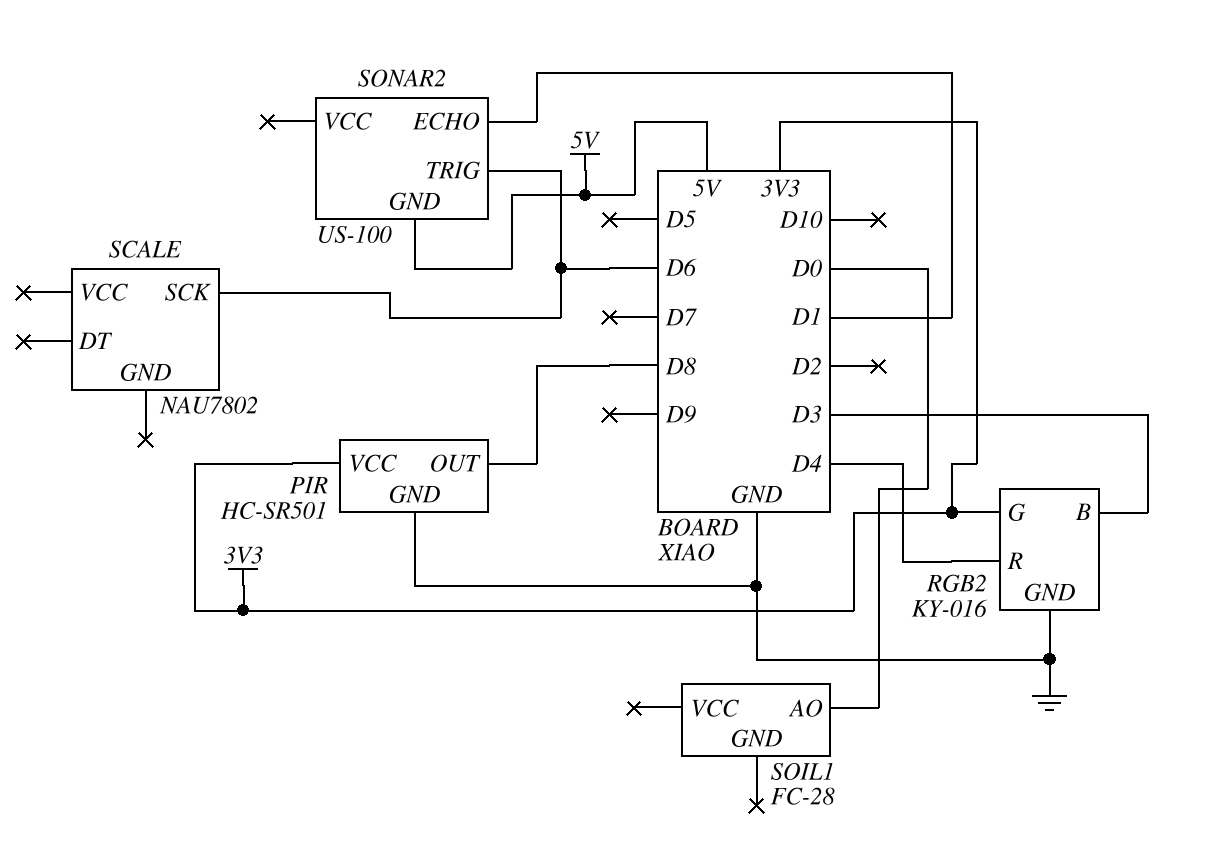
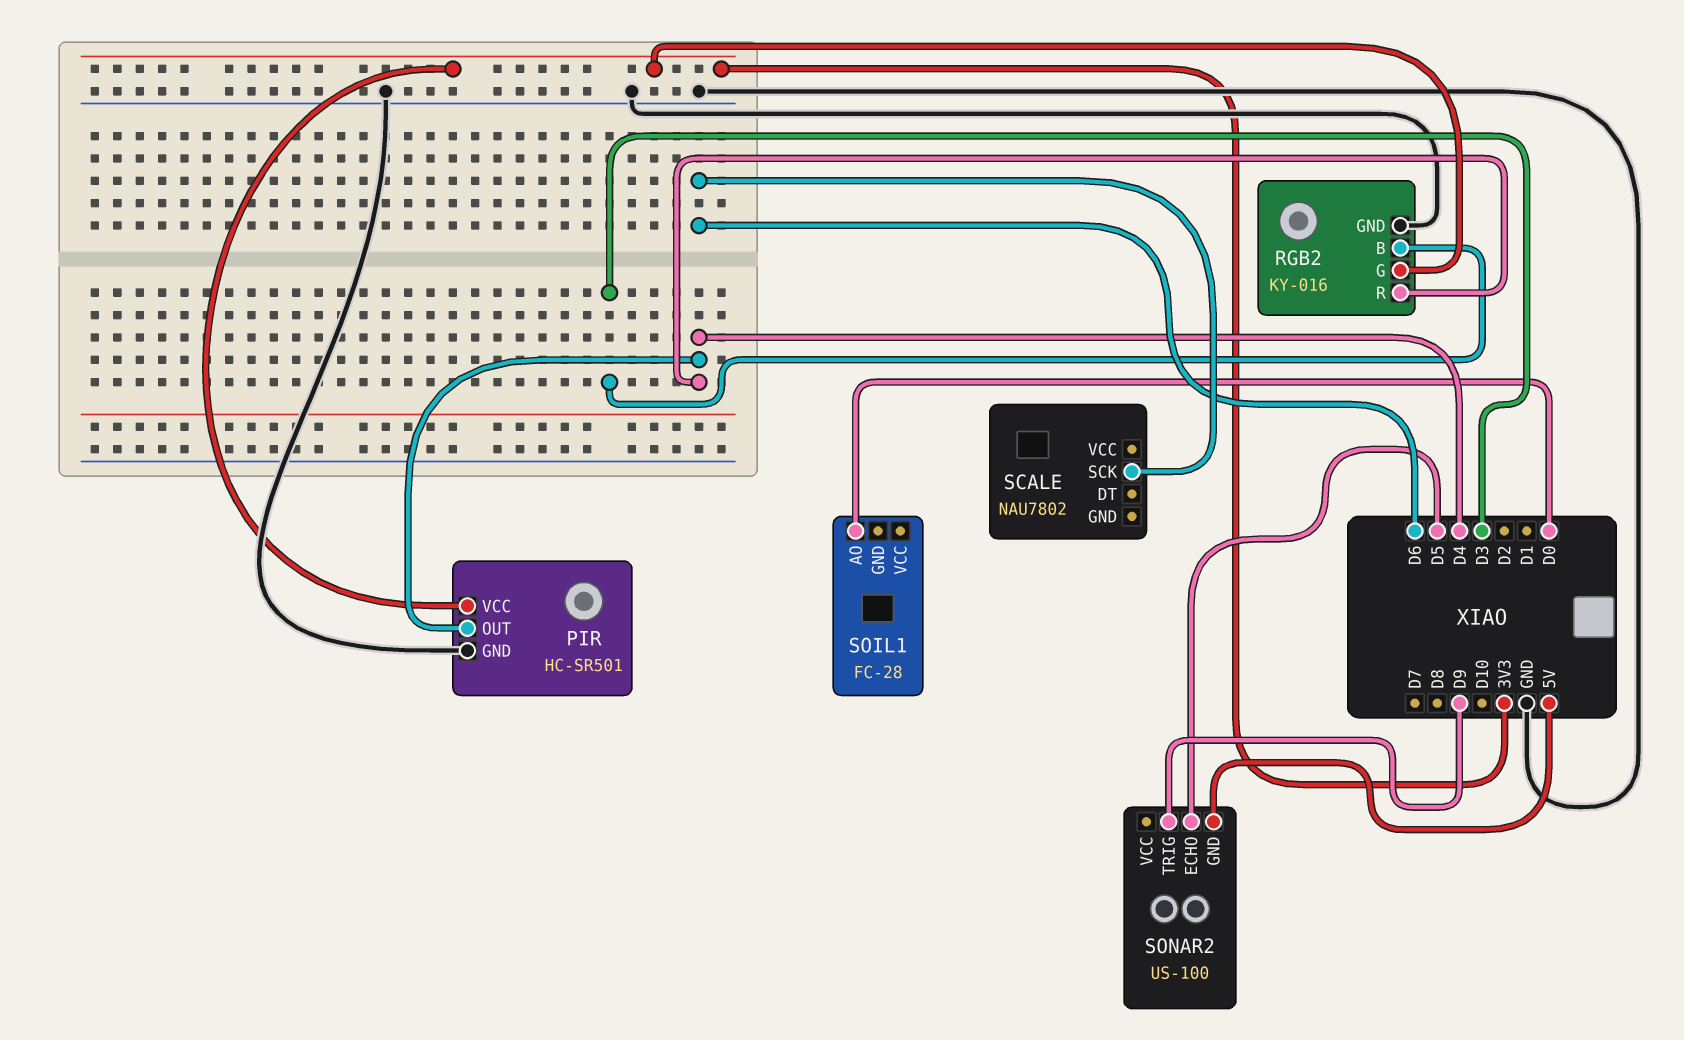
PIR pin OUT: D8 -> D4
SONAR2 pin ECHO: D1 -> D5
SONAR2 pin TRIG: D6 -> D9

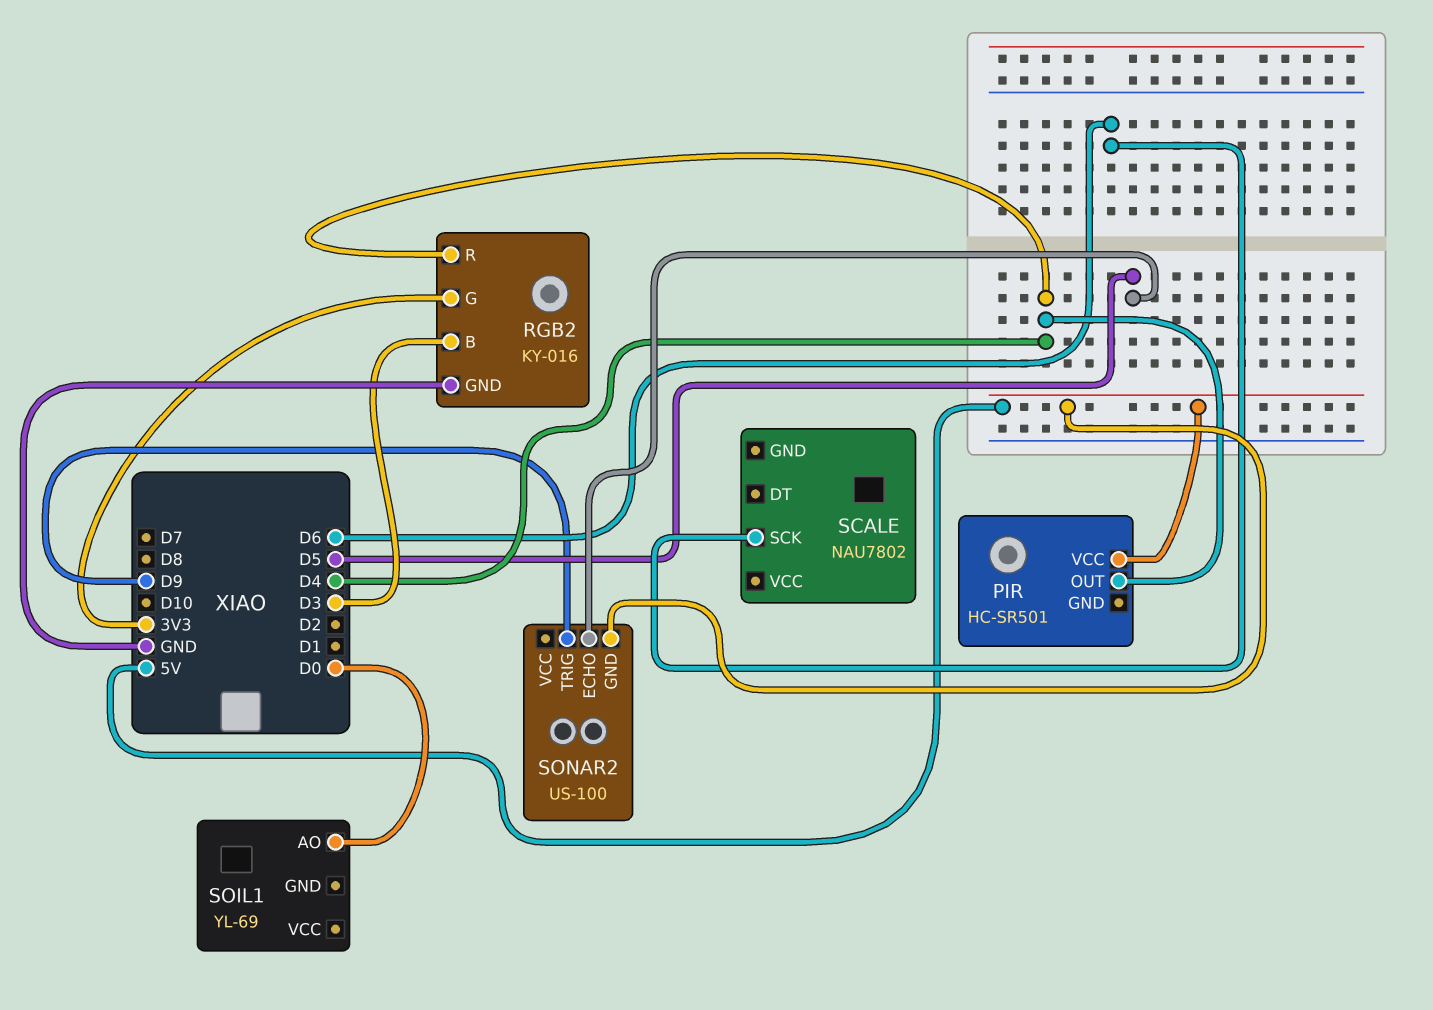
PIR pin GND: GND -> none
PIR pin VCC: 3V3 -> 5V
SOIL1: FC-28 -> YL-69

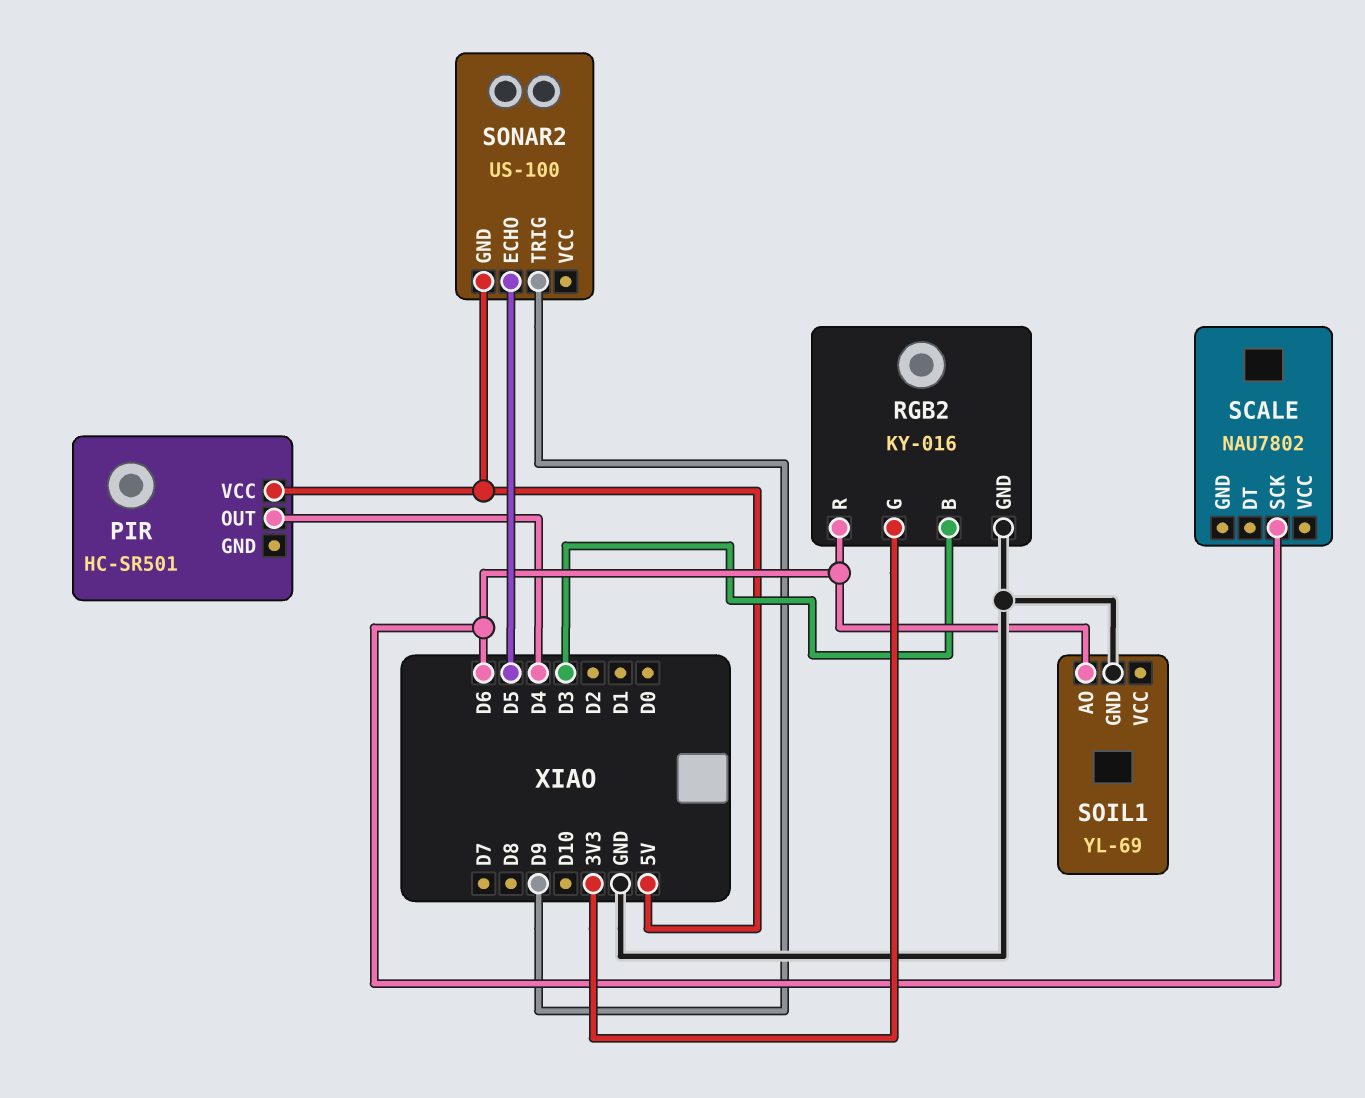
RGB2 pin R: D4 -> D6
SOIL1 pin AO: D0 -> D6
SOIL1 pin GND: none -> GND

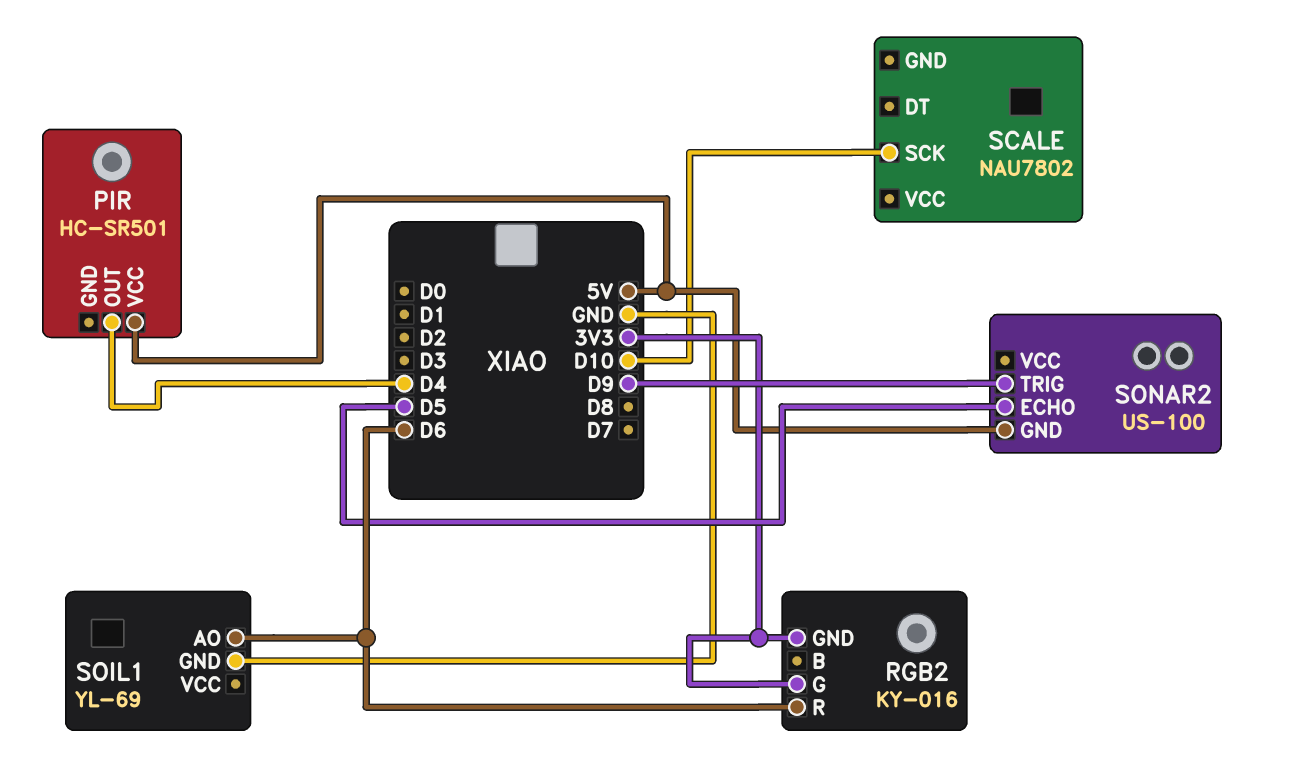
RGB2 pin B: D3 -> none
RGB2 pin GND: GND -> 3V3
SCALE pin SCK: D6 -> D10

